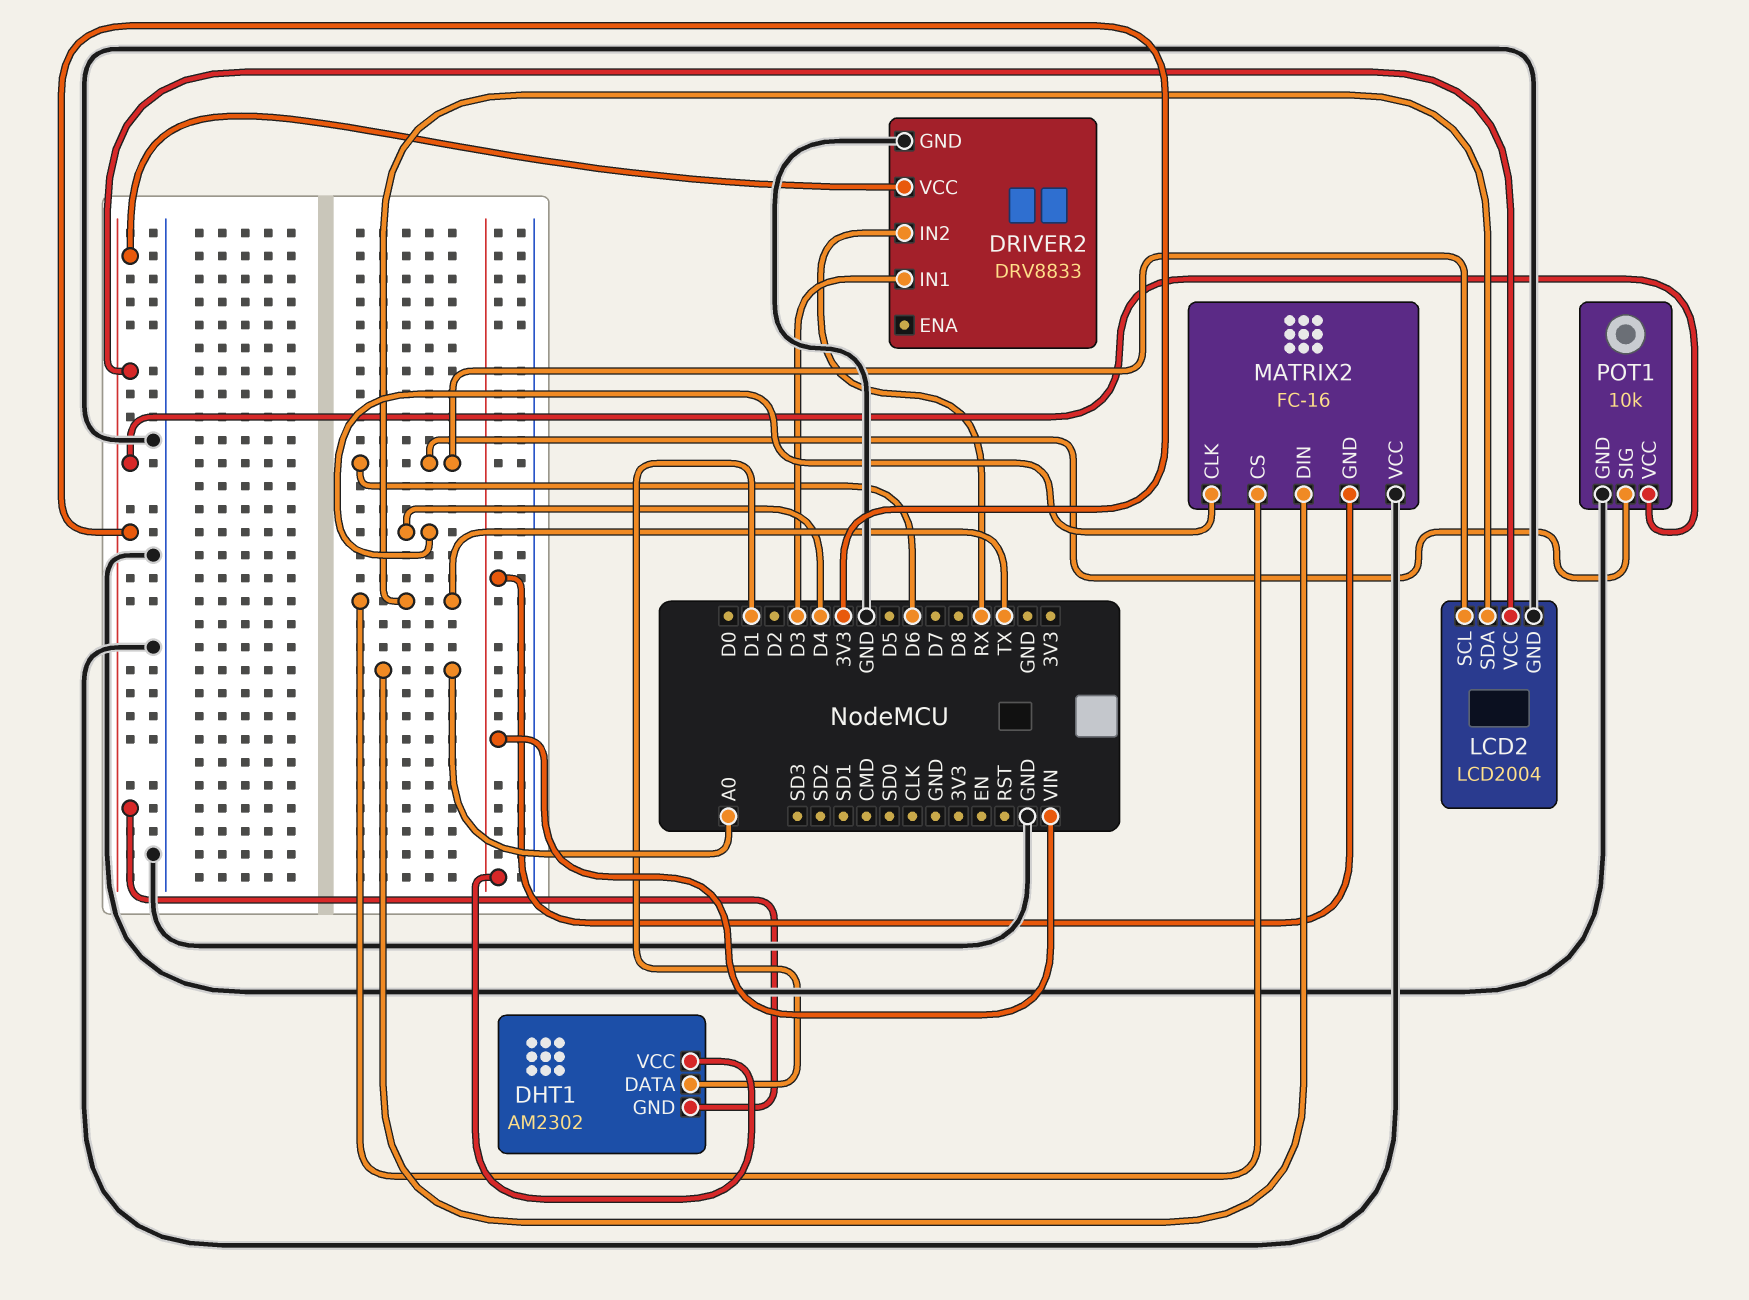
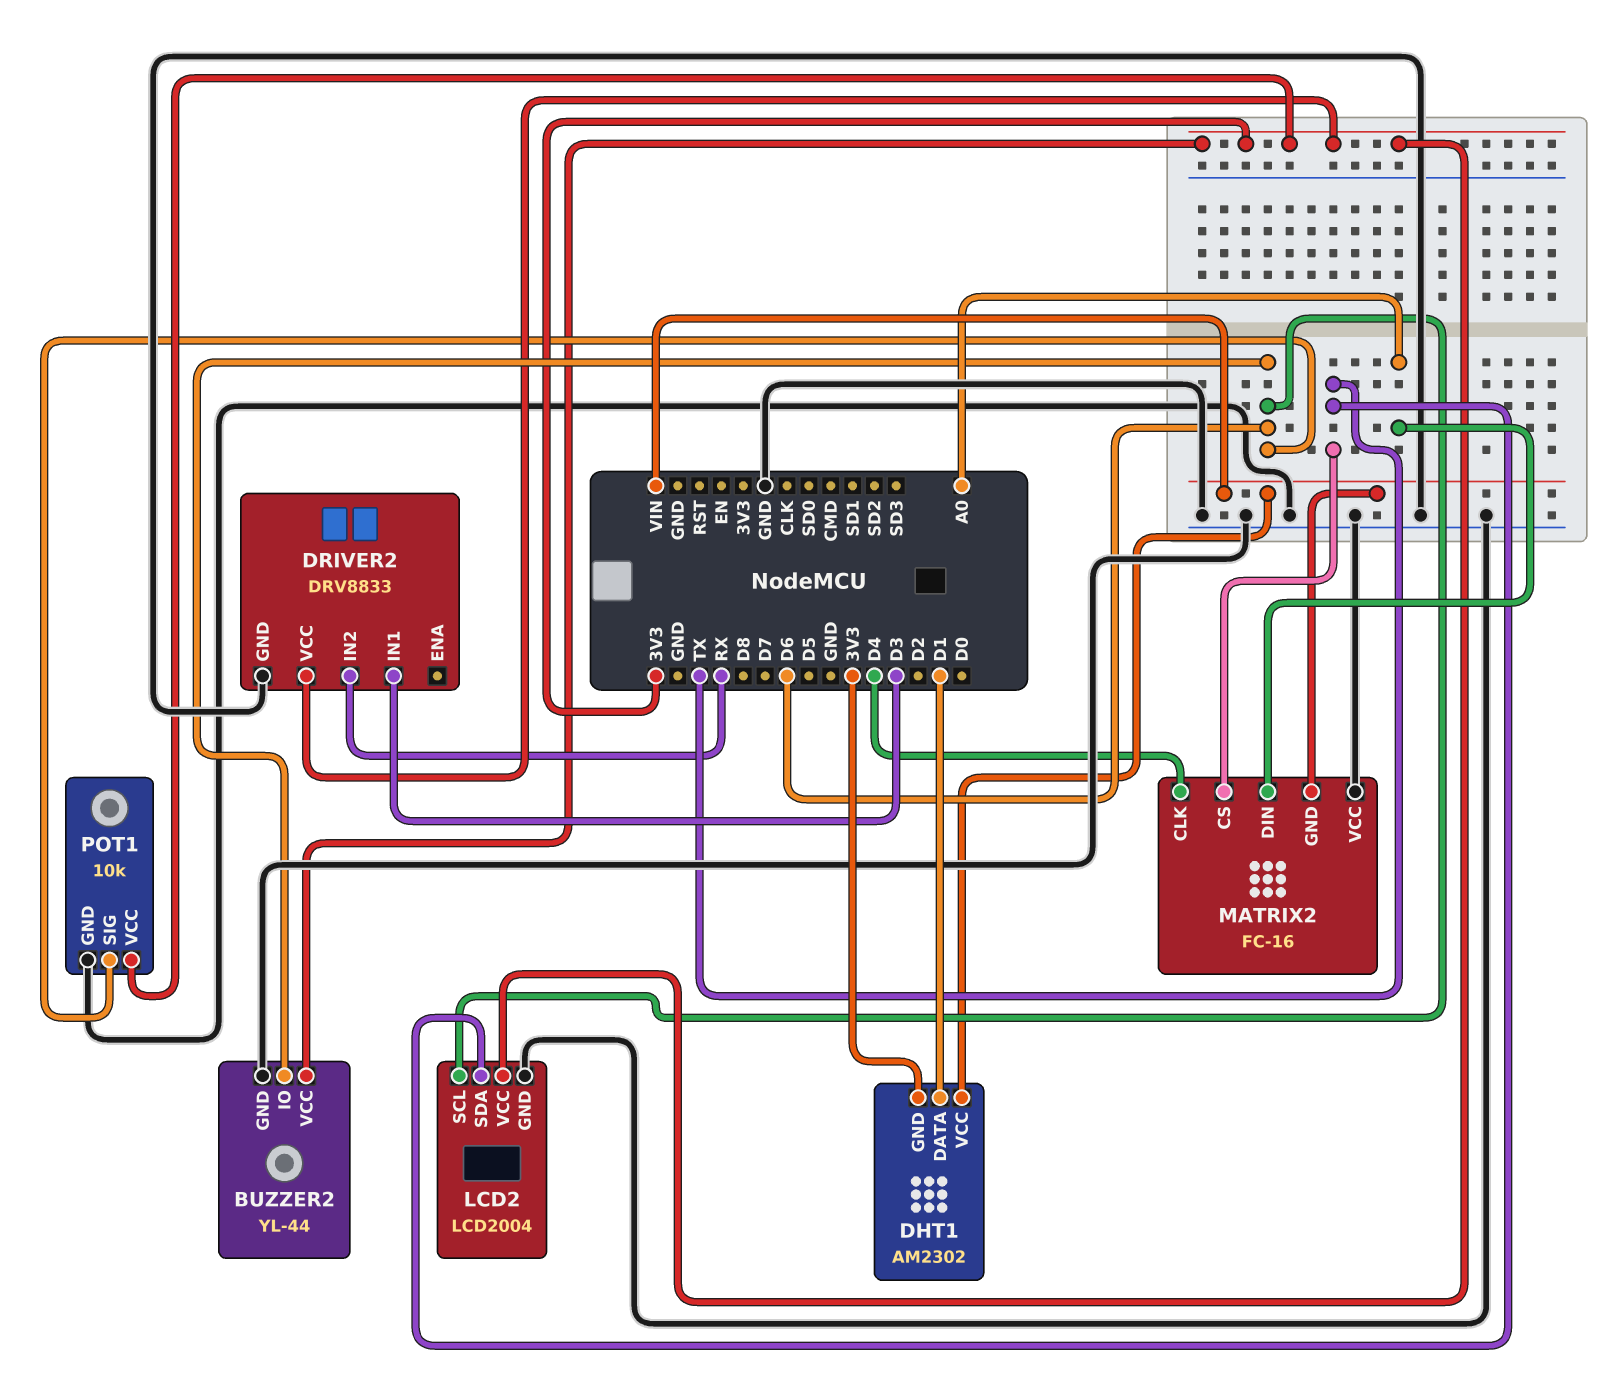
BUZZER2: none -> YL-44
BUZZER2 pin GND: none -> GND
BUZZER2 pin IO: none -> D6
BUZZER2 pin VCC: none -> 3V3

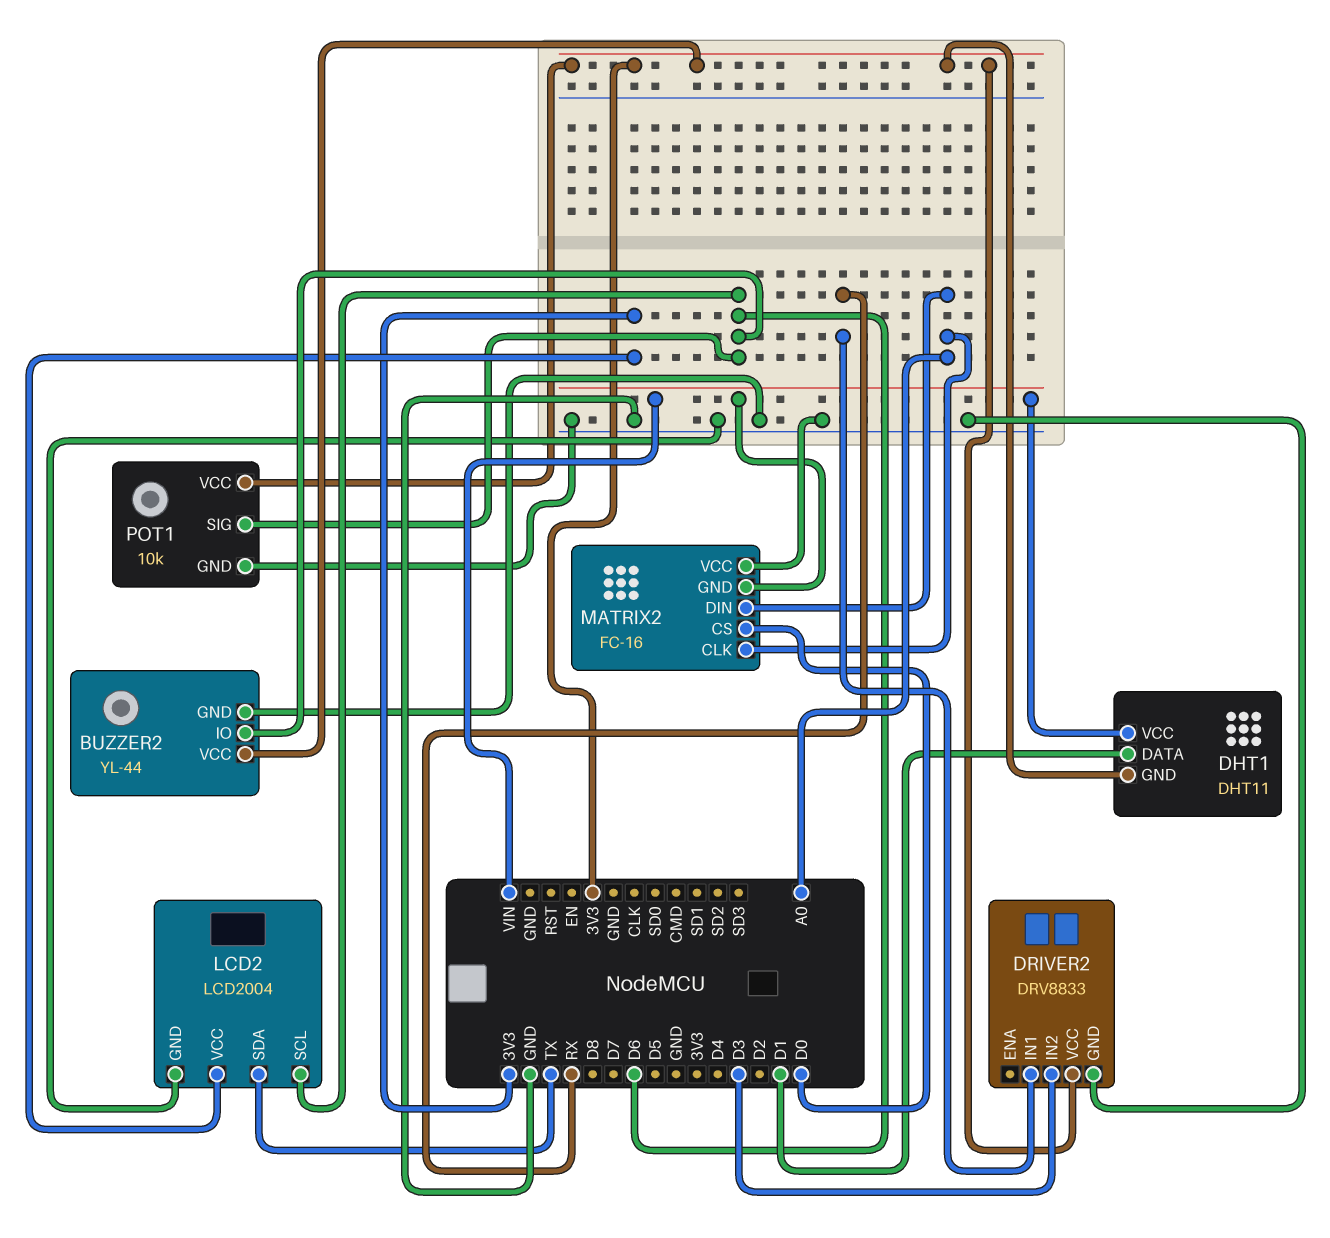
DHT1: AM2302 -> DHT11
DRIVER2 pin IN1: D3 -> RX
DRIVER2 pin IN2: RX -> D3
MATRIX2 pin CLK: D4 -> A0
MATRIX2 pin CS: TX -> D0

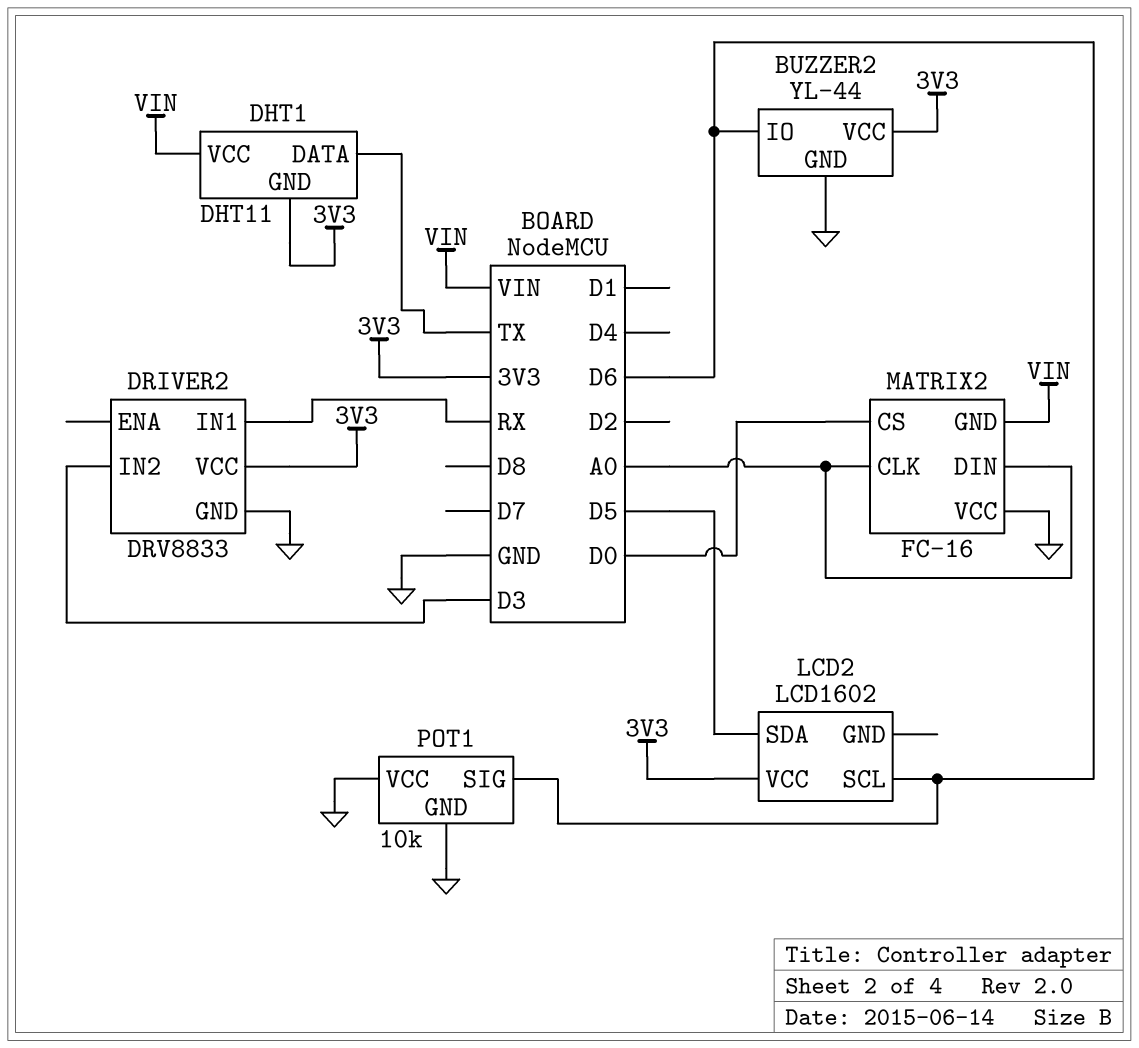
DHT1 pin DATA: D1 -> TX
LCD2: LCD2004 -> LCD1602
LCD2 pin GND: GND -> none
LCD2 pin SDA: TX -> D5
POT1 pin VCC: 3V3 -> GND

